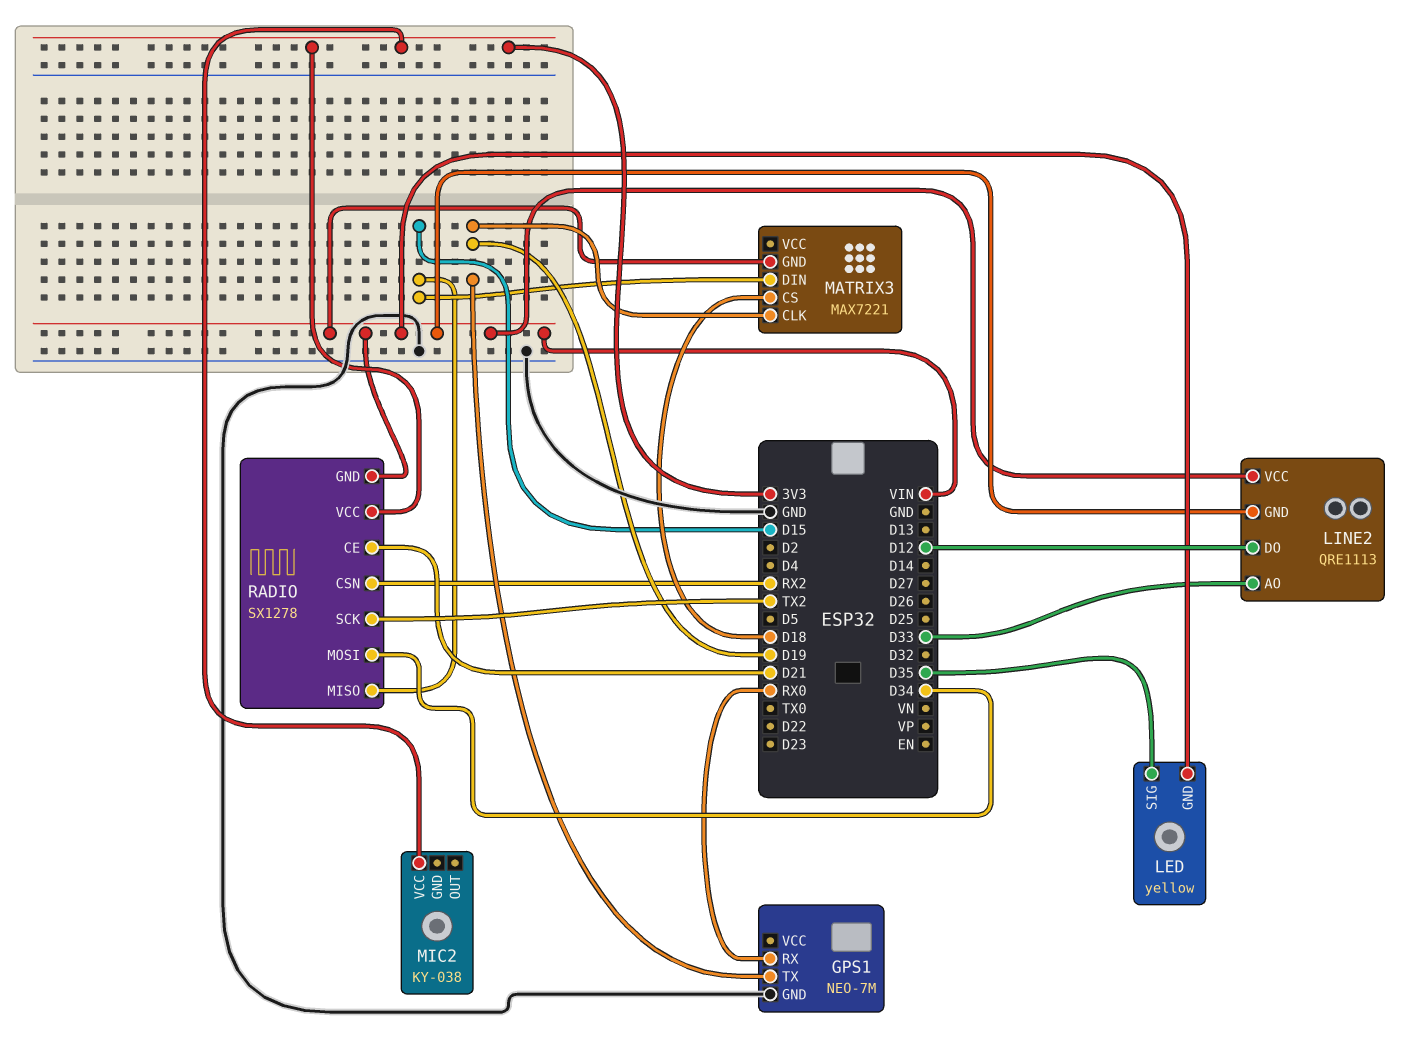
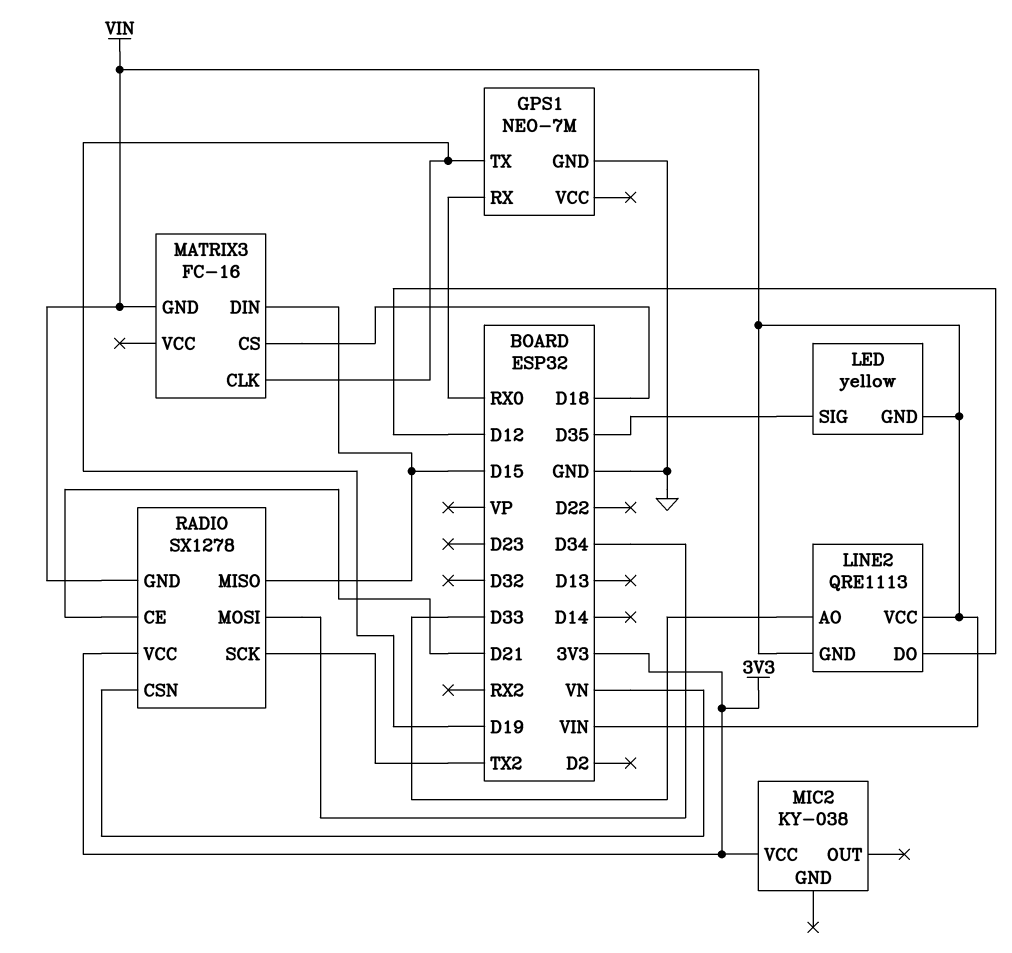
MATRIX3: MAX7221 -> FC-16
RADIO pin CSN: RX2 -> VN

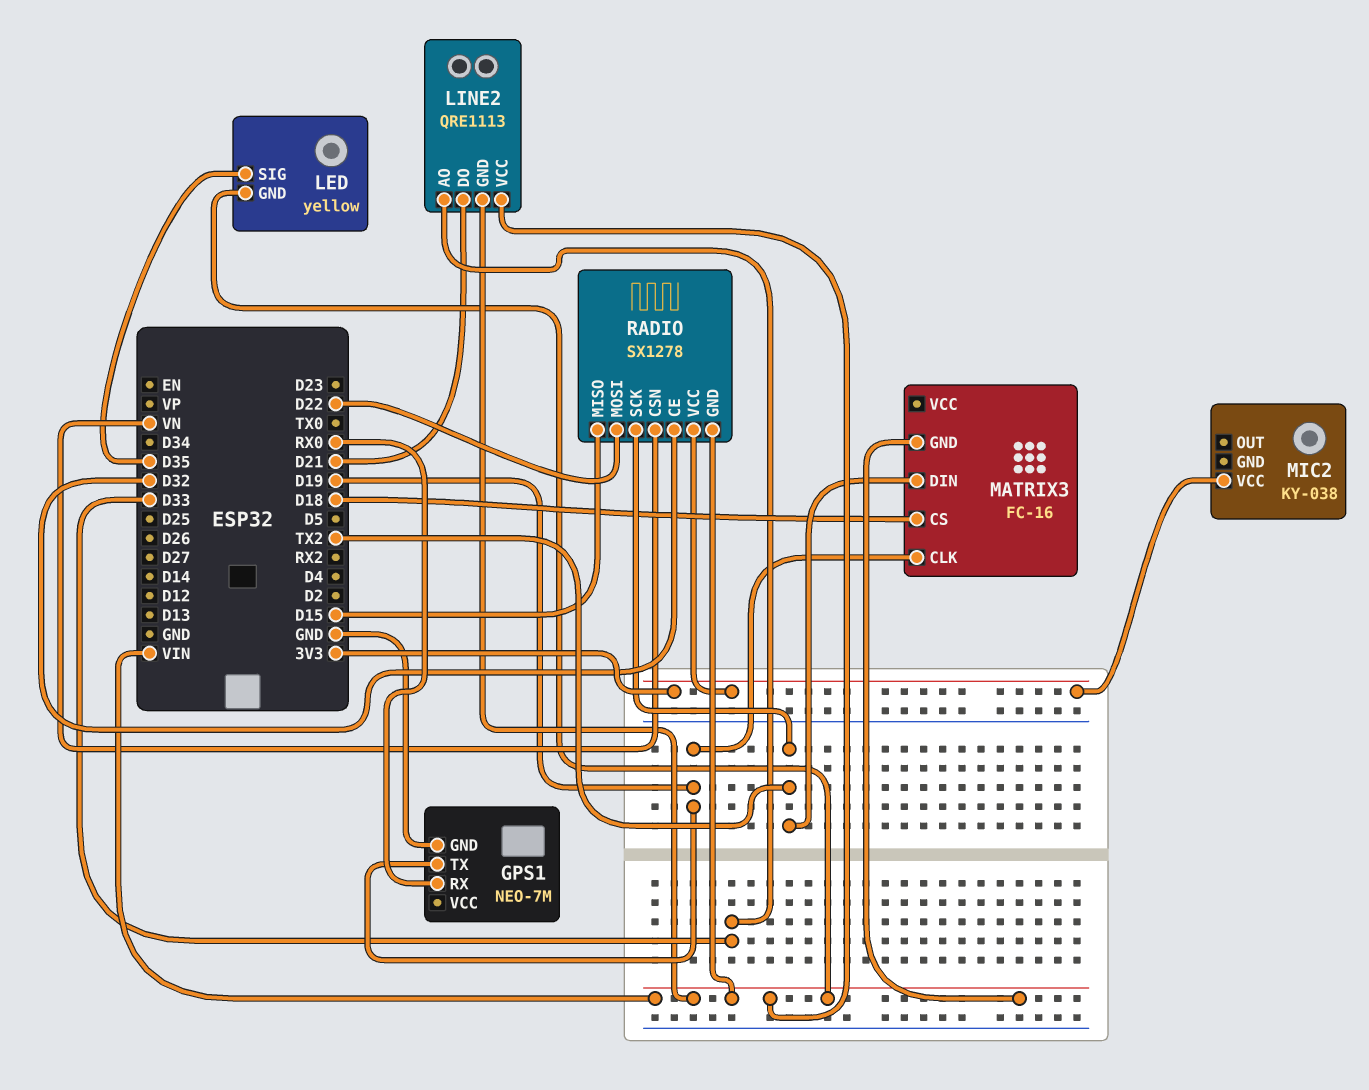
LINE2 pin DO: D12 -> D21
MATRIX3 pin DIN: D15 -> TX2
RADIO pin CE: D21 -> D32
RADIO pin MOSI: D34 -> D22

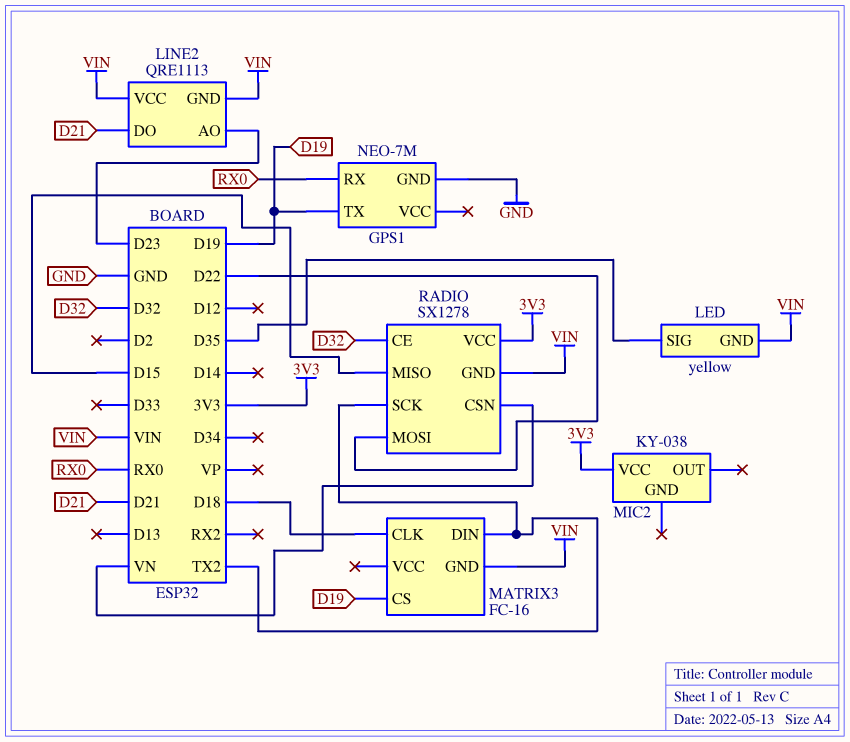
LINE2 pin AO: D33 -> D23
MATRIX3 pin CLK: D19 -> D18
MATRIX3 pin CS: D18 -> D19

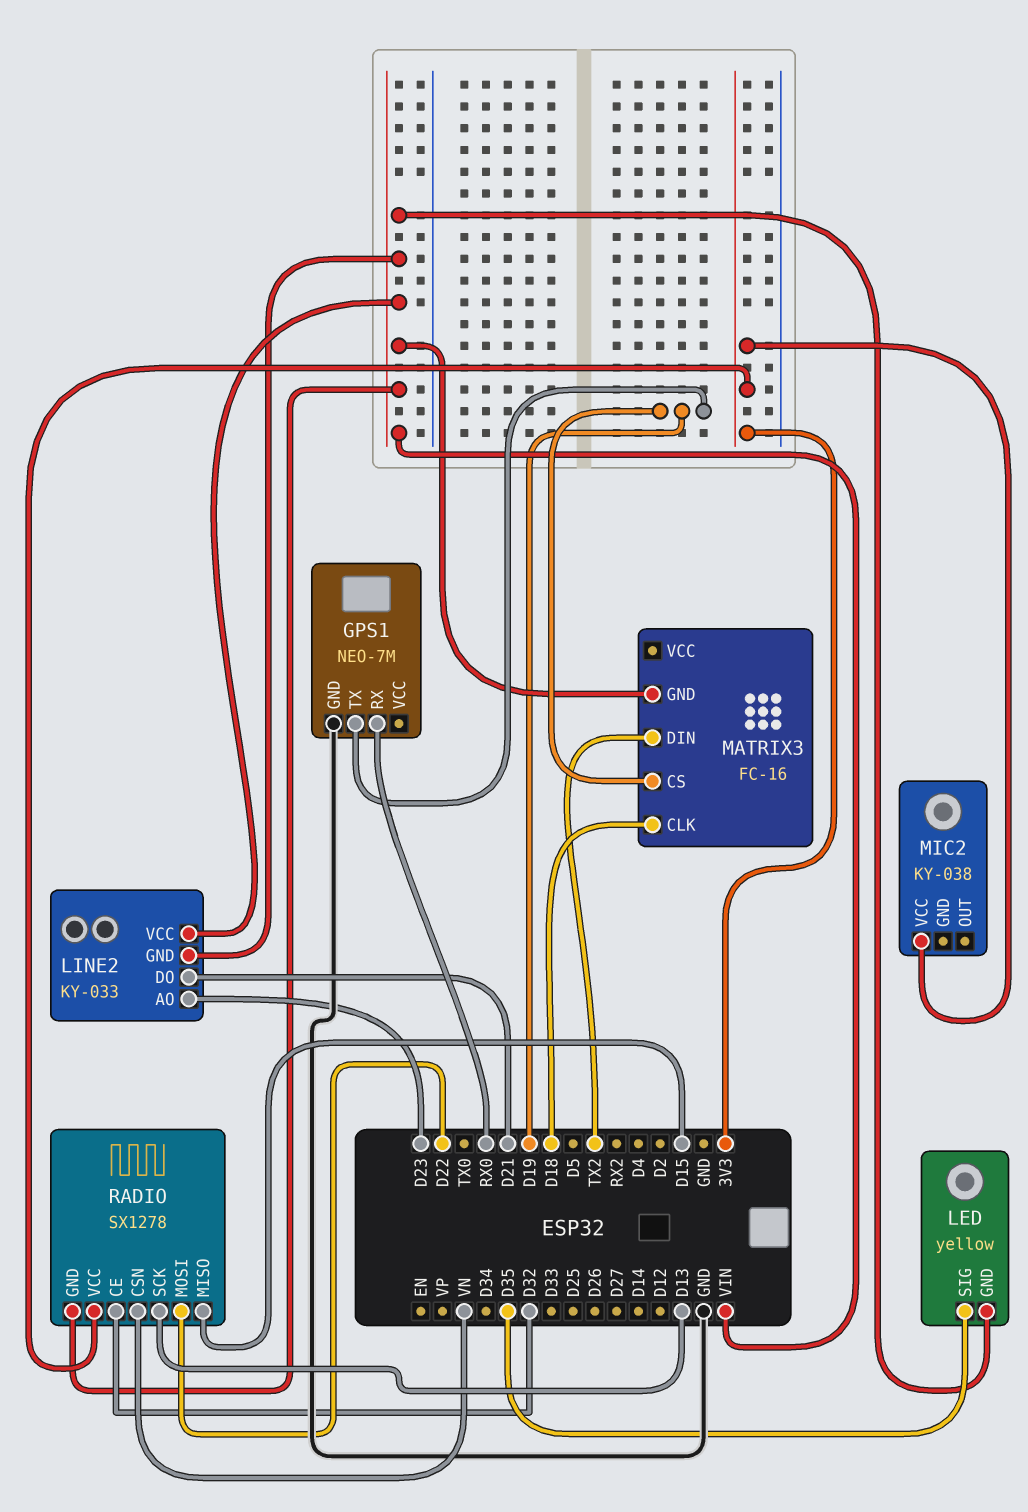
LINE2: QRE1113 -> KY-033
RADIO pin SCK: TX2 -> D13

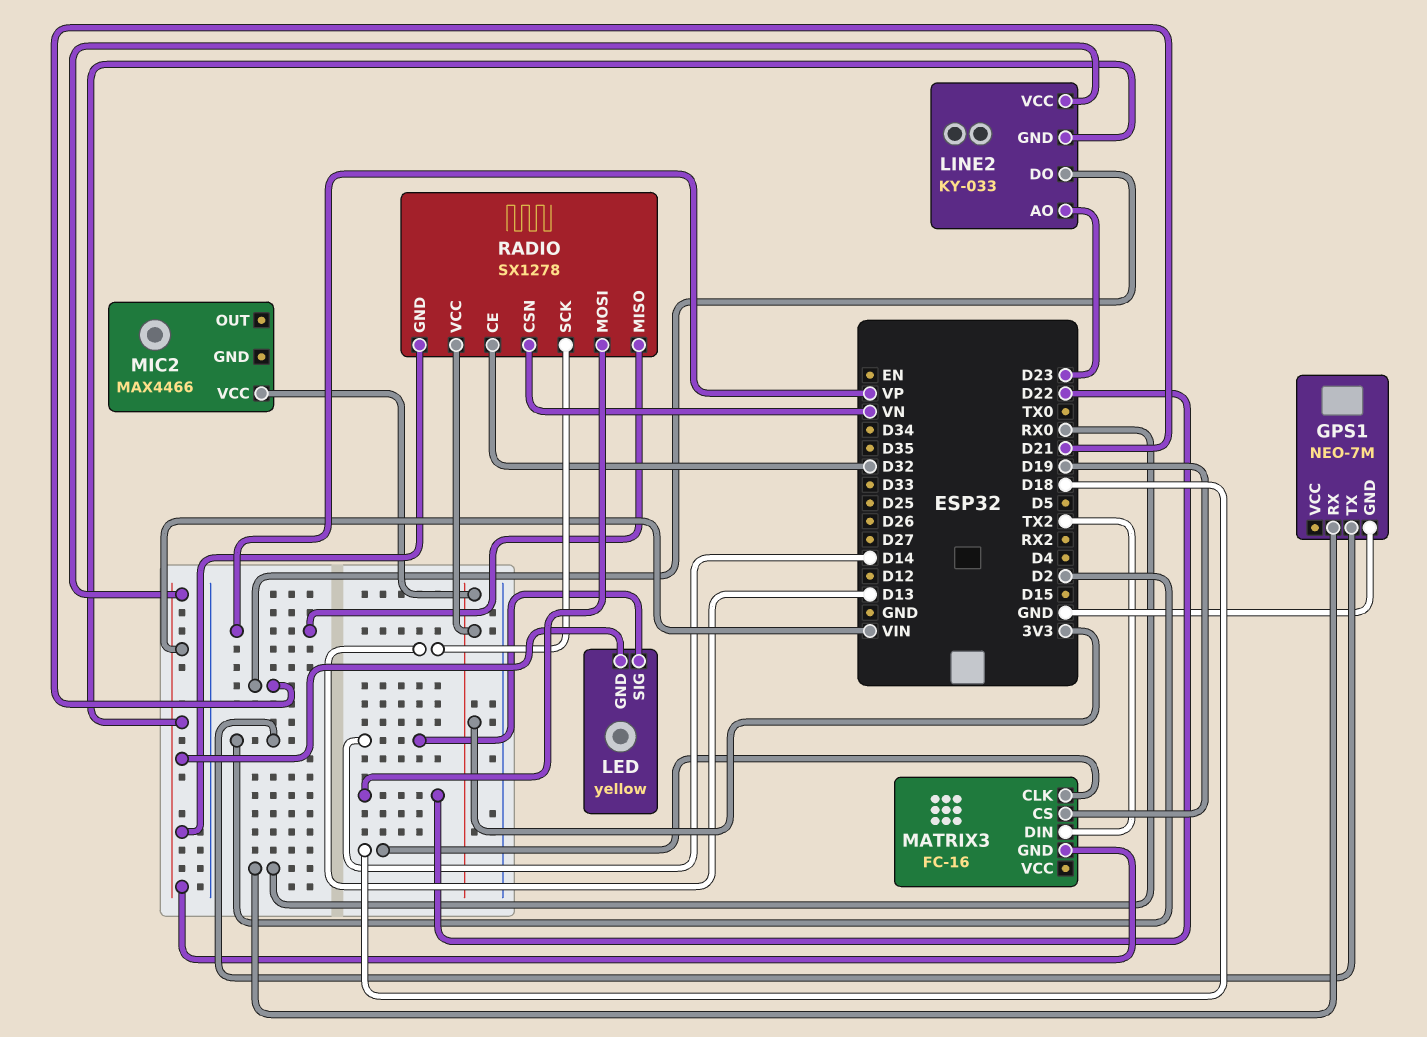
GPS1 pin TX: D19 -> D2
LED pin SIG: D35 -> D14
MIC2: KY-038 -> MAX4466
RADIO pin MISO: D15 -> VP

